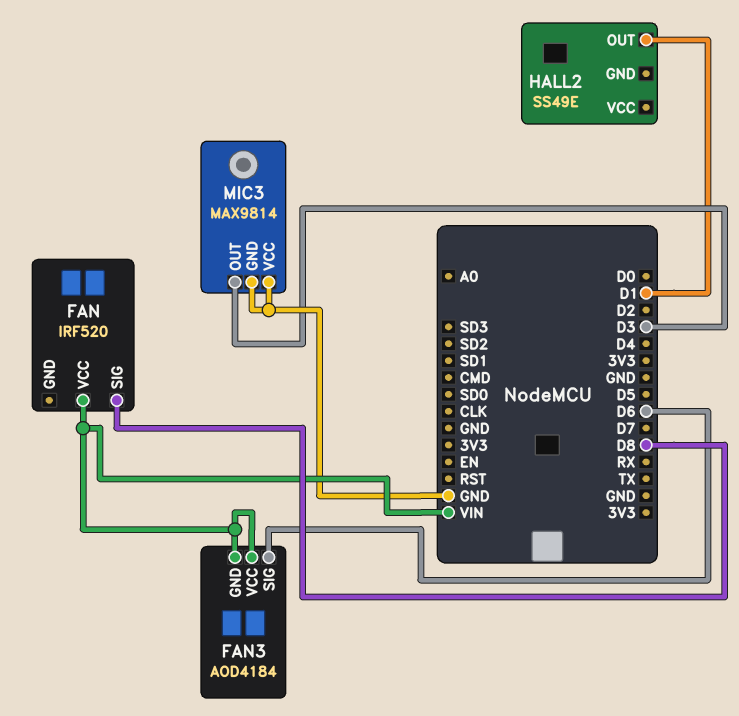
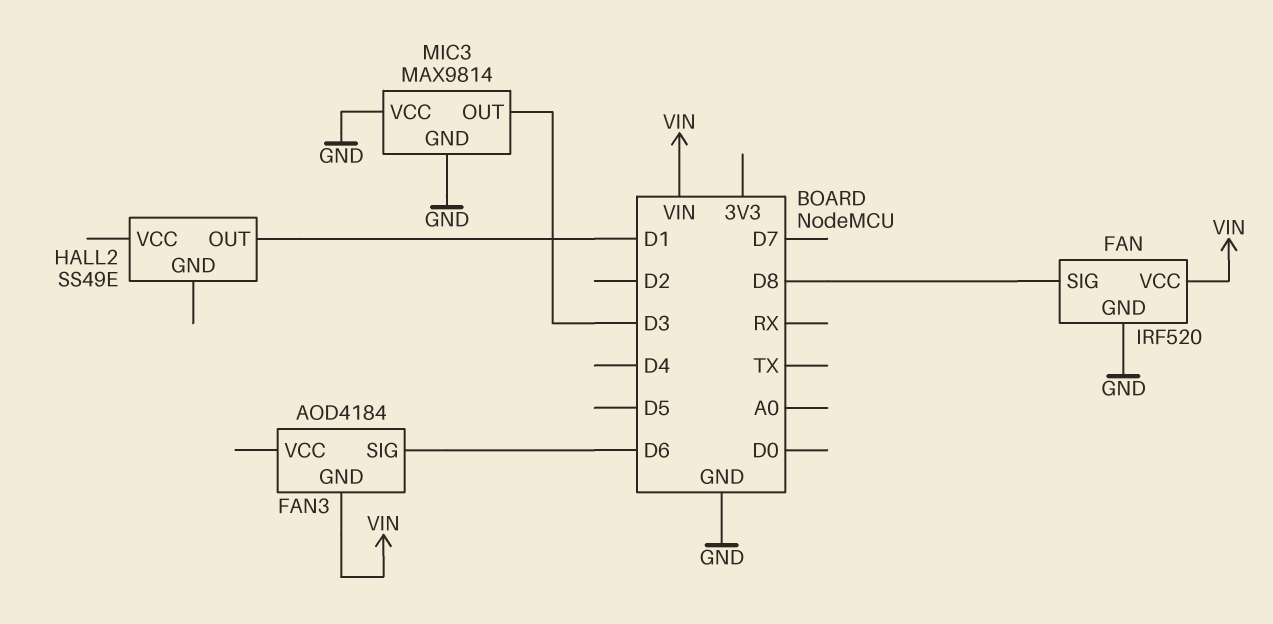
FAN pin GND: none -> GND
FAN3 pin VCC: VIN -> none

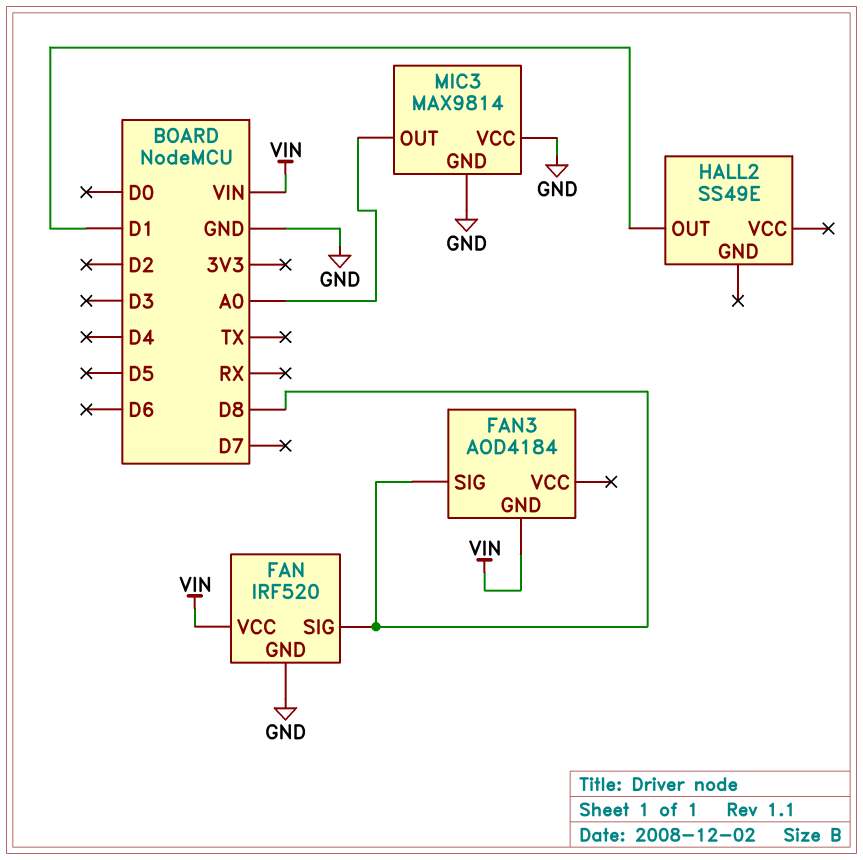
FAN3 pin SIG: D6 -> D8
MIC3 pin OUT: D3 -> A0

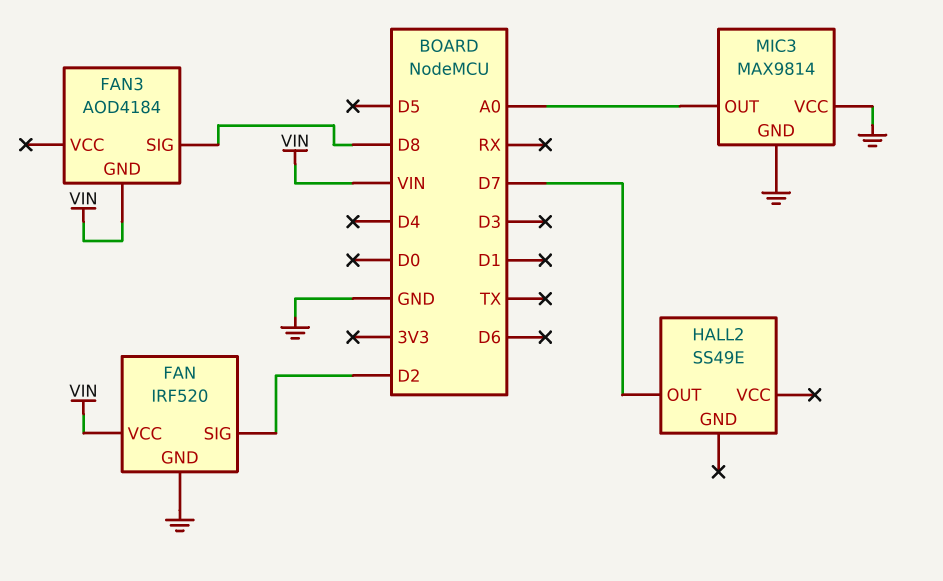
FAN pin SIG: D8 -> D2
HALL2 pin OUT: D1 -> D7

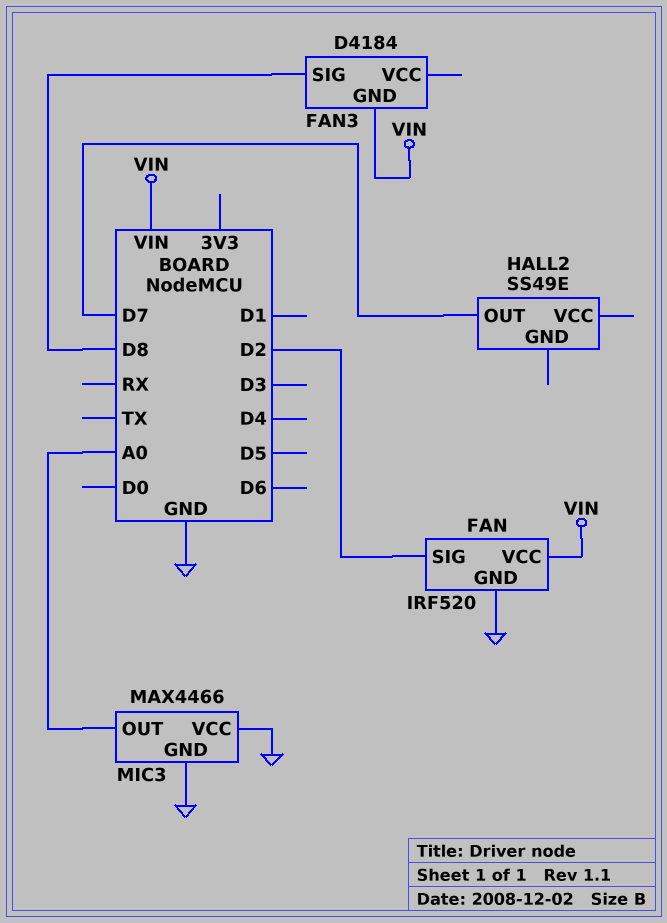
FAN3: AOD4184 -> D4184
MIC3: MAX9814 -> MAX4466

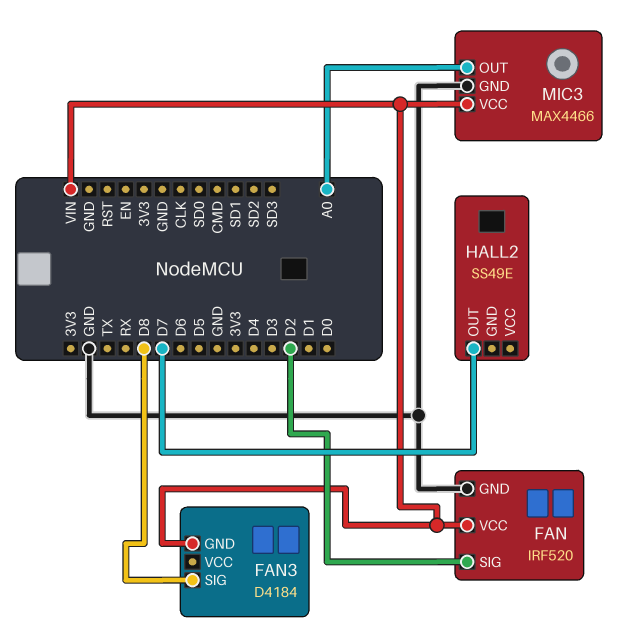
MIC3 pin VCC: GND -> VIN

